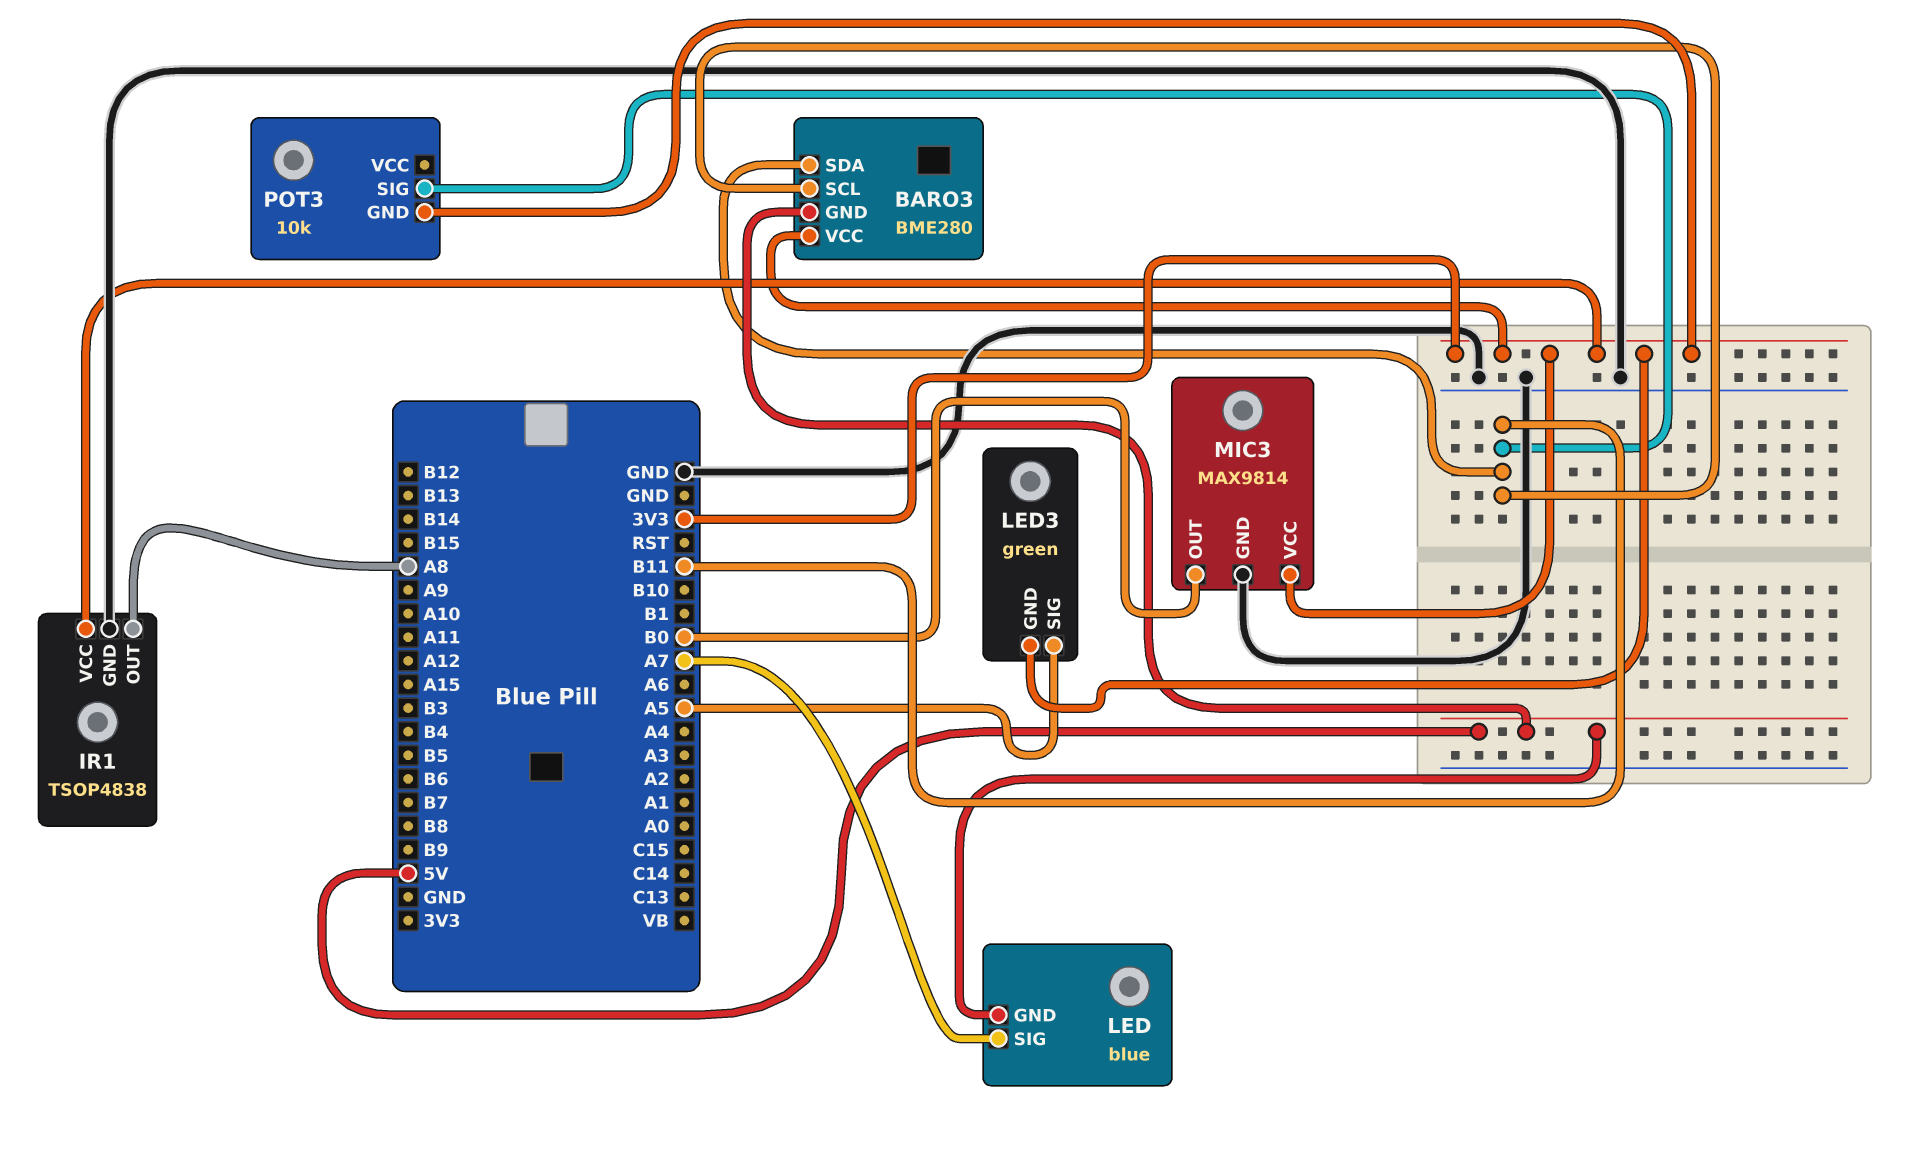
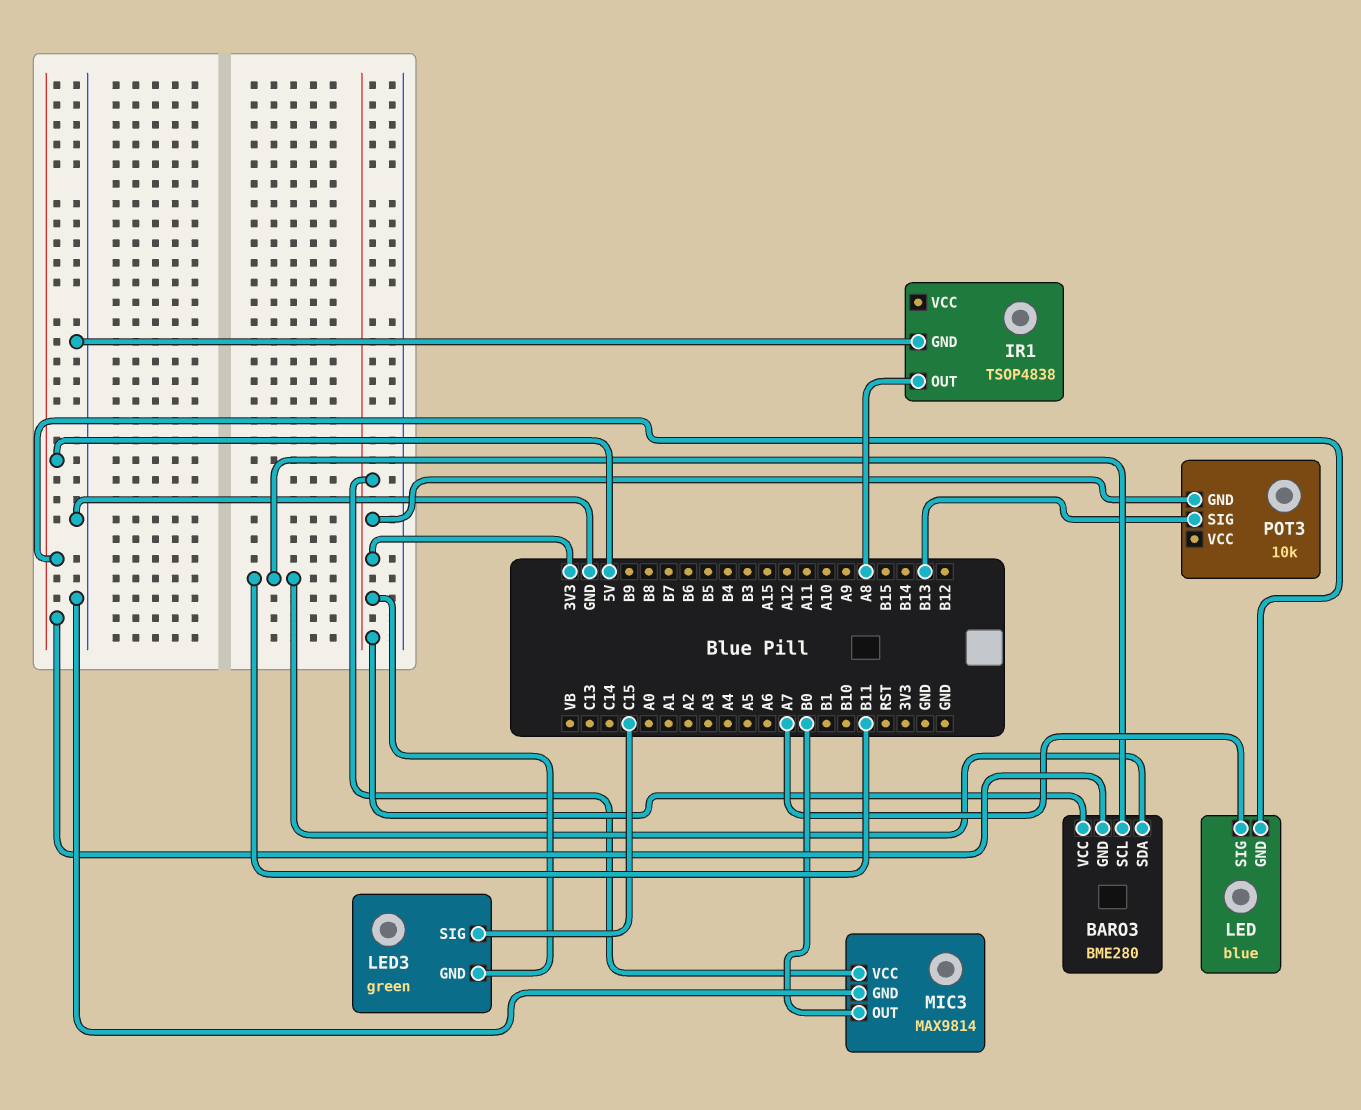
IR1 pin VCC: 3V3 -> none
LED3 pin SIG: A5 -> C15
POT3 pin SIG: B11 -> B13

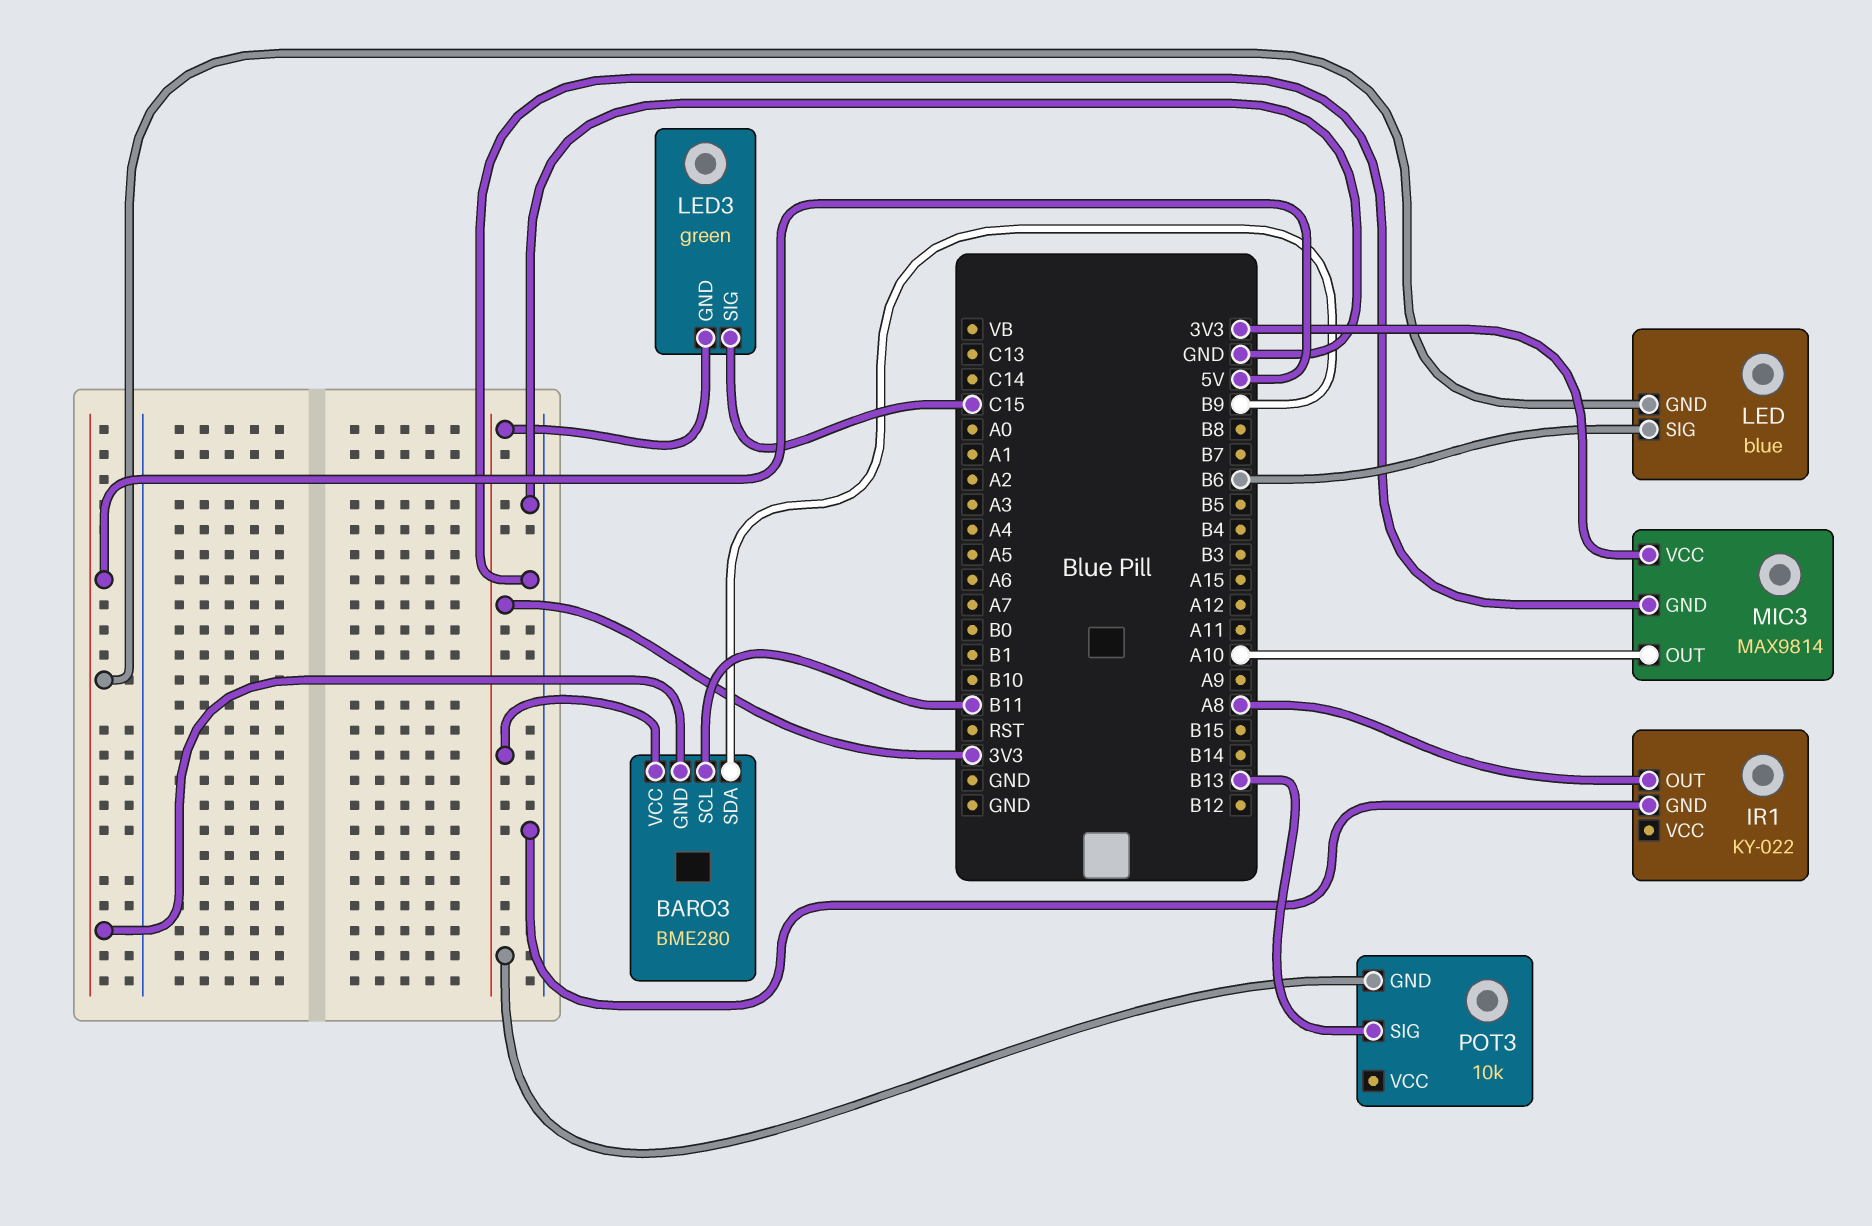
BARO3 pin SDA: B11 -> B9
IR1: TSOP4838 -> KY-022
LED pin SIG: A7 -> B6
MIC3 pin OUT: B0 -> A10

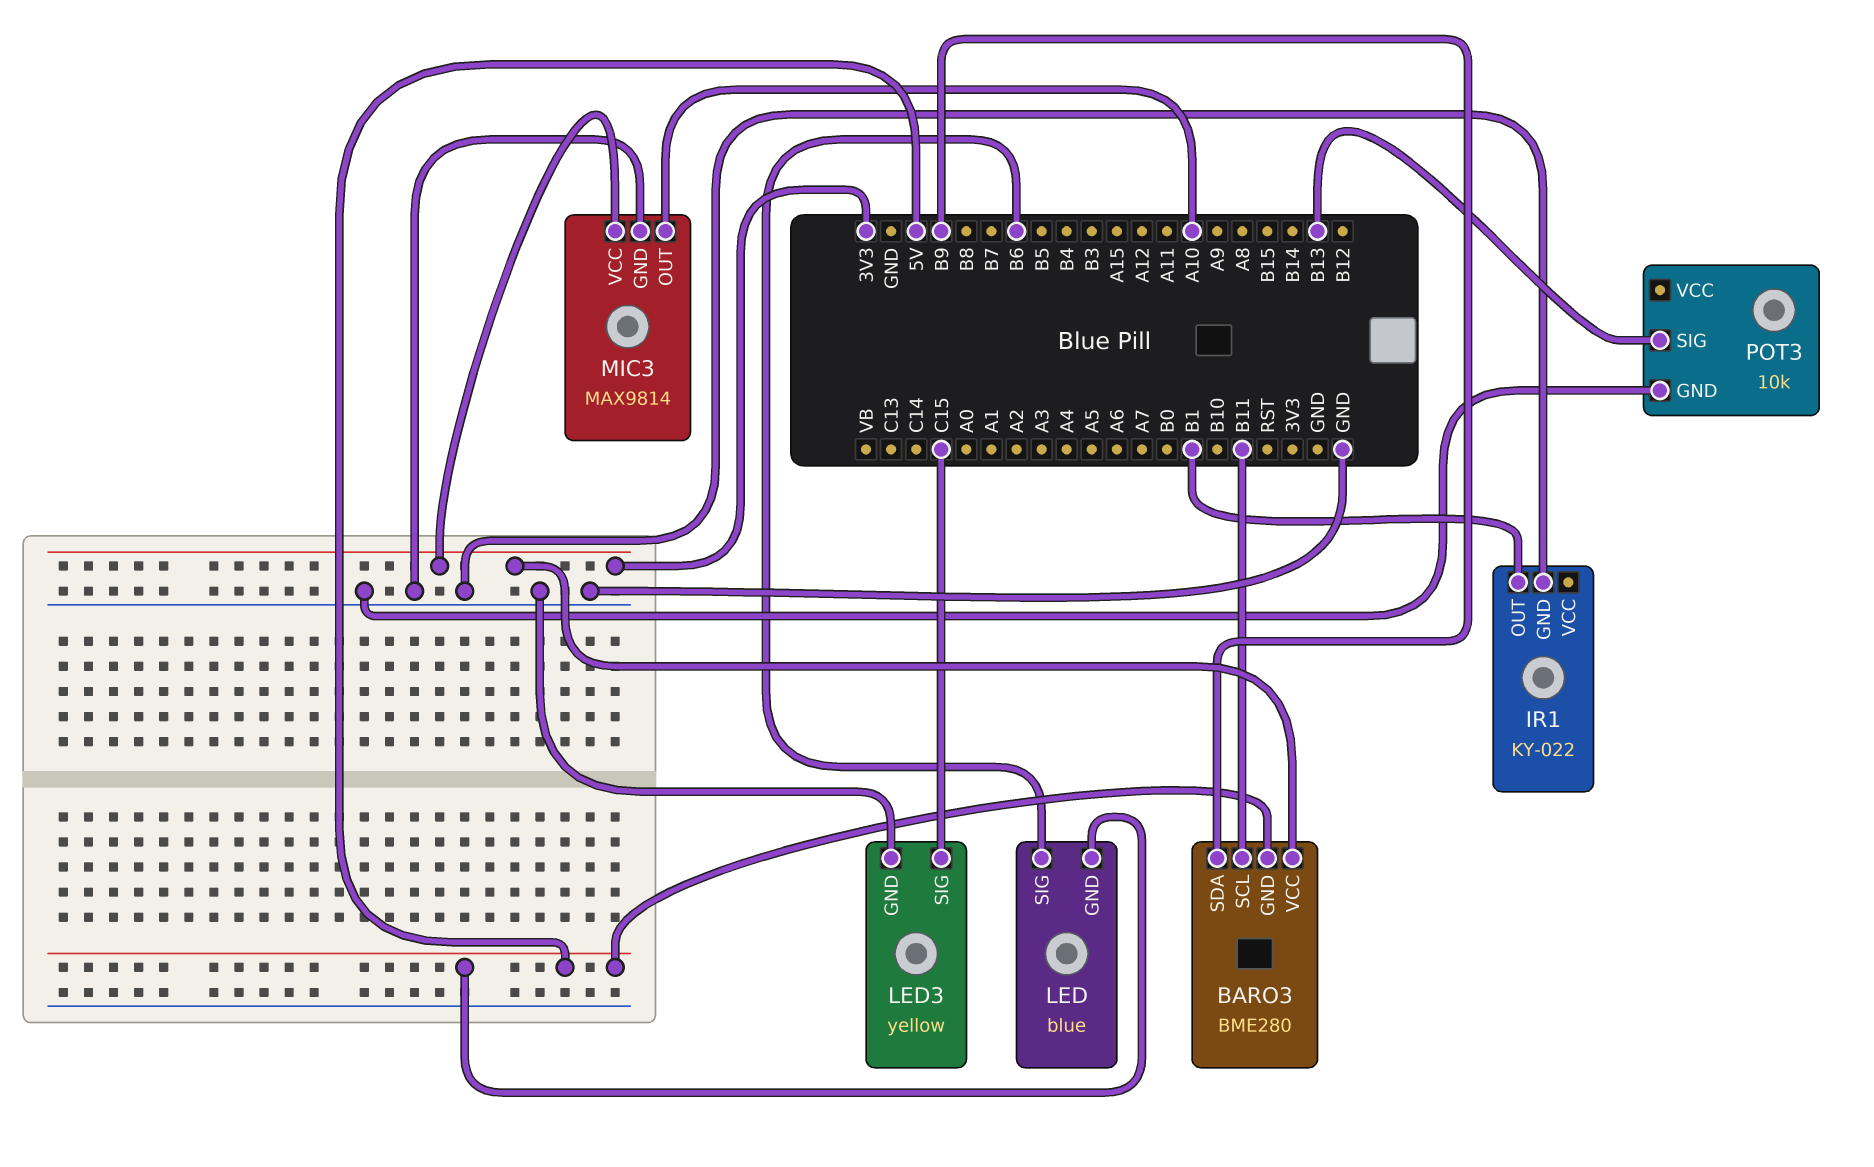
IR1 pin OUT: A8 -> B1
LED3: green -> yellow
LED3 pin GND: 3V3 -> GND
POT3 pin GND: 3V3 -> GND

